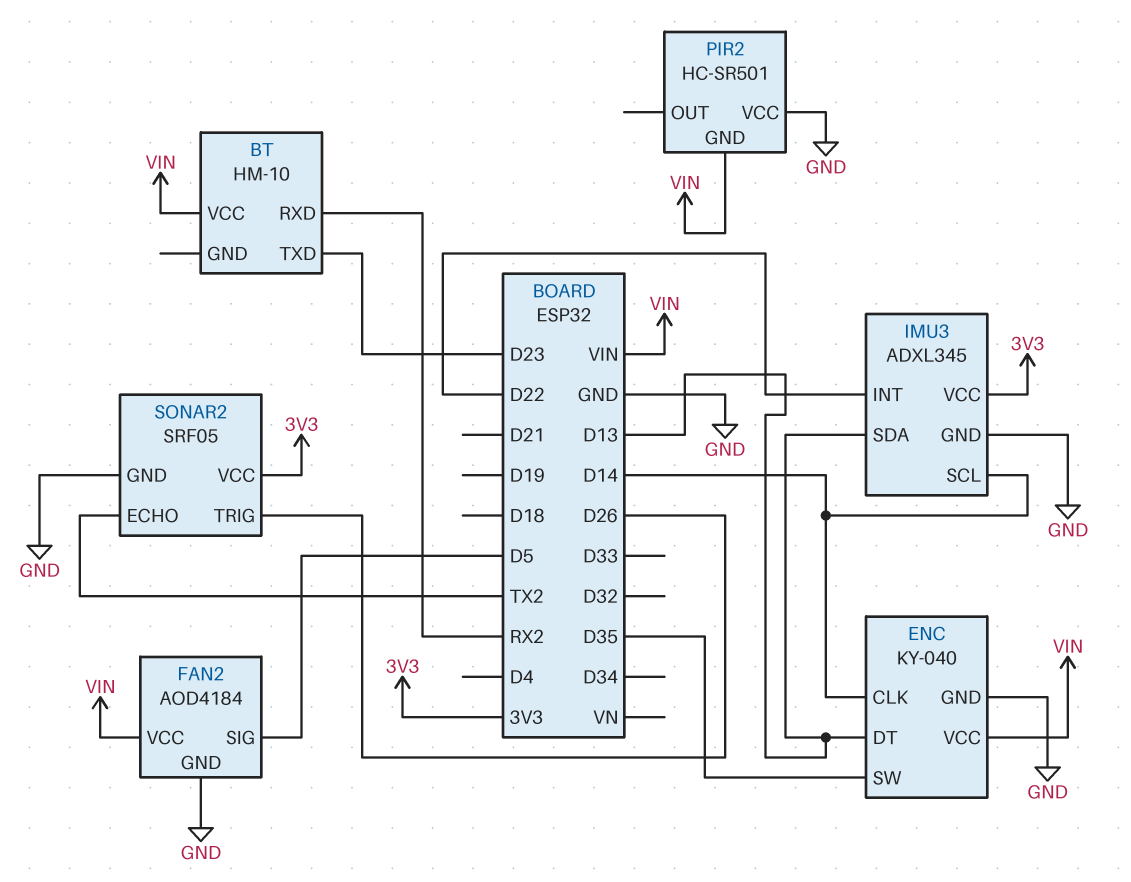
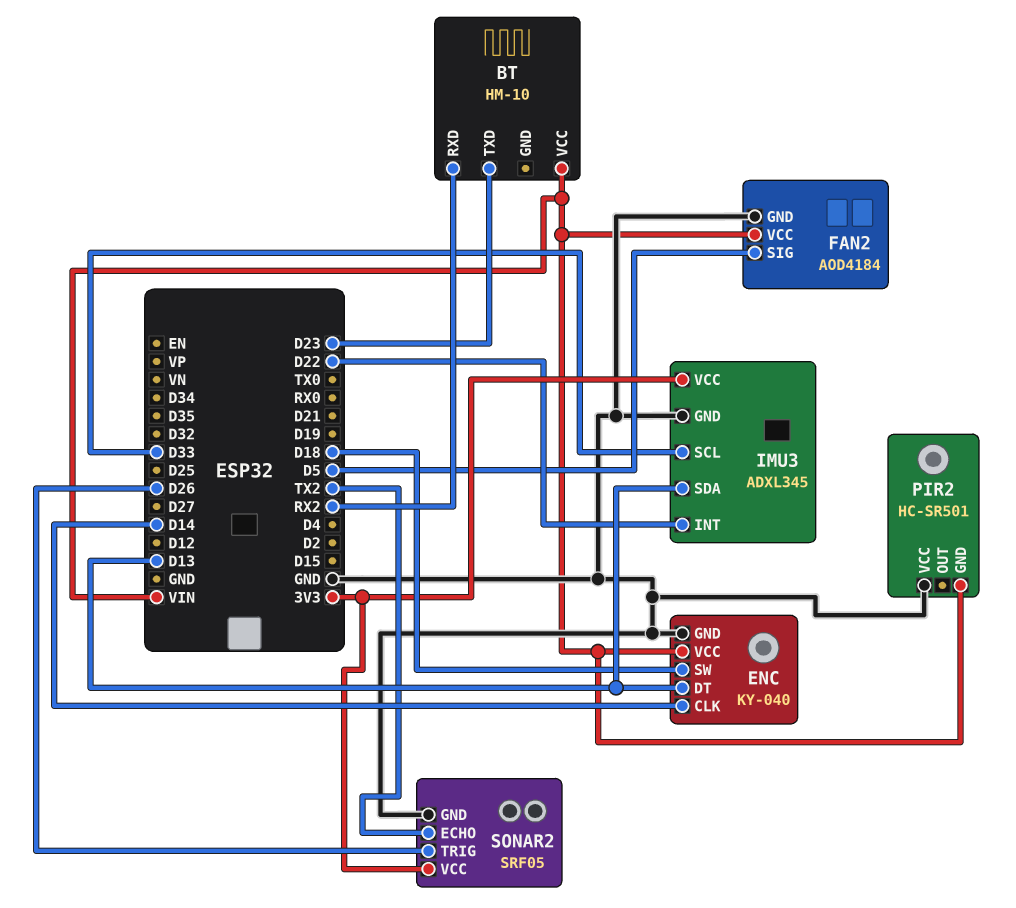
ENC pin SW: D35 -> D18
IMU3 pin SCL: D14 -> D33

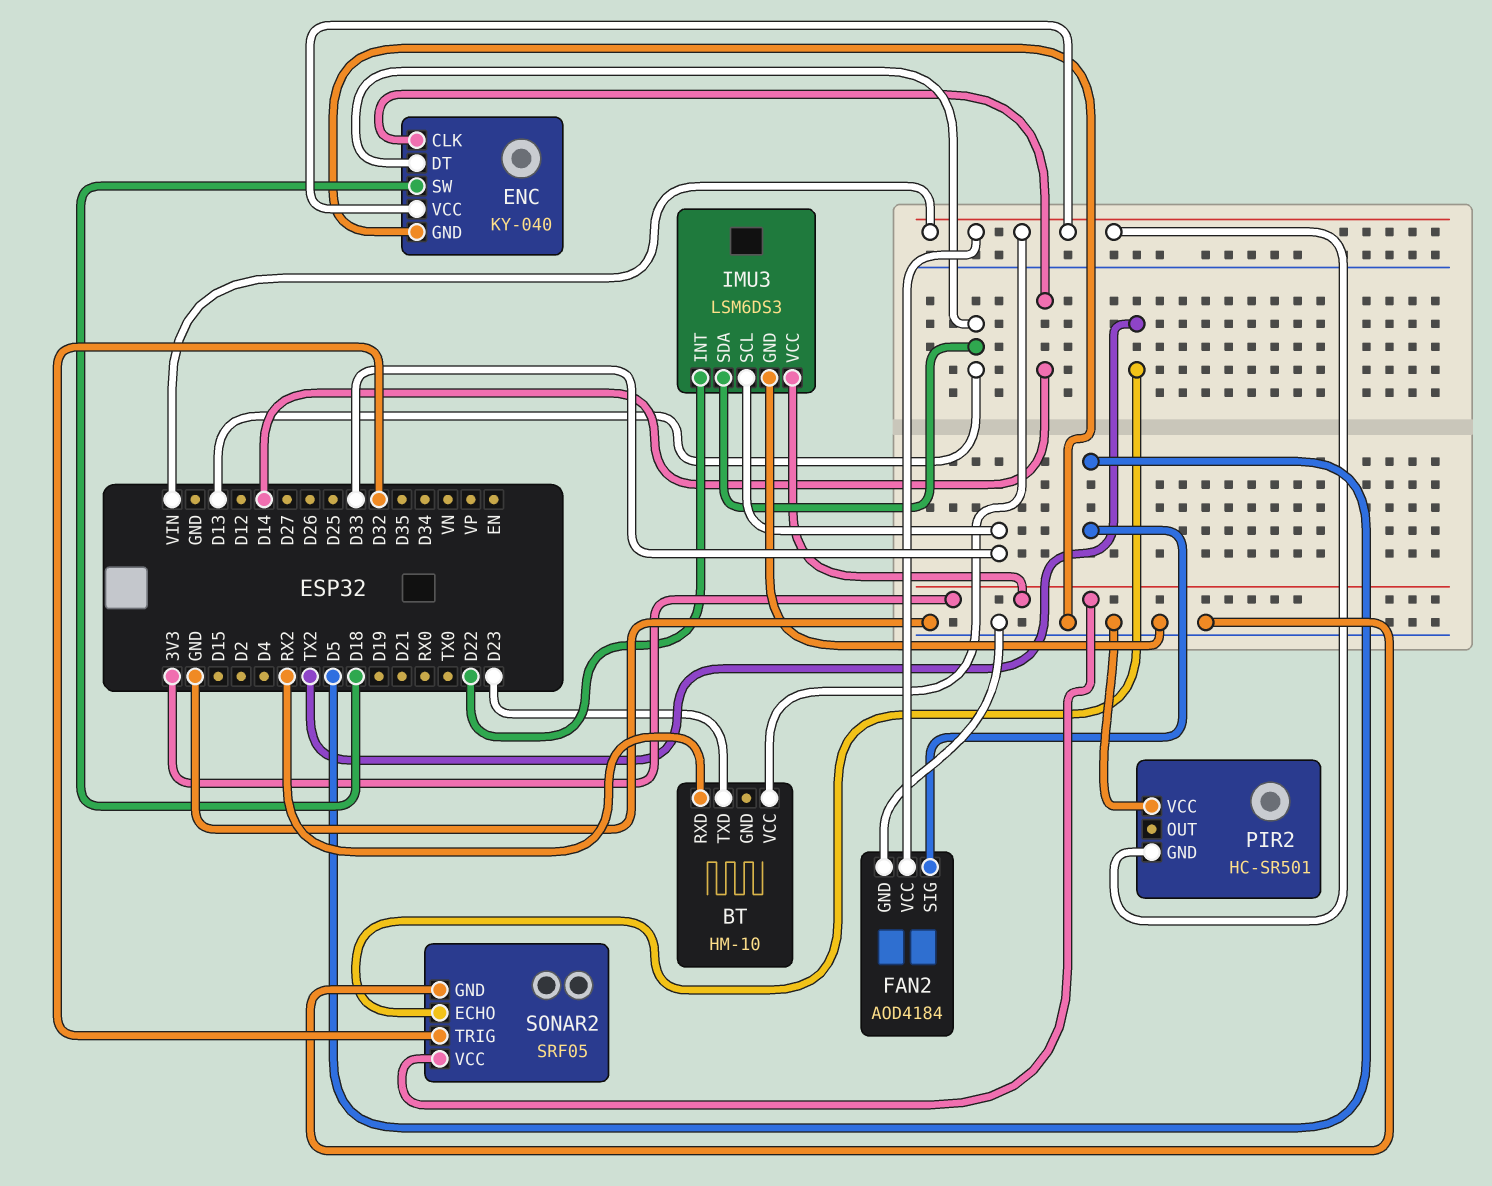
IMU3: ADXL345 -> LSM6DS3
SONAR2 pin TRIG: D26 -> D32

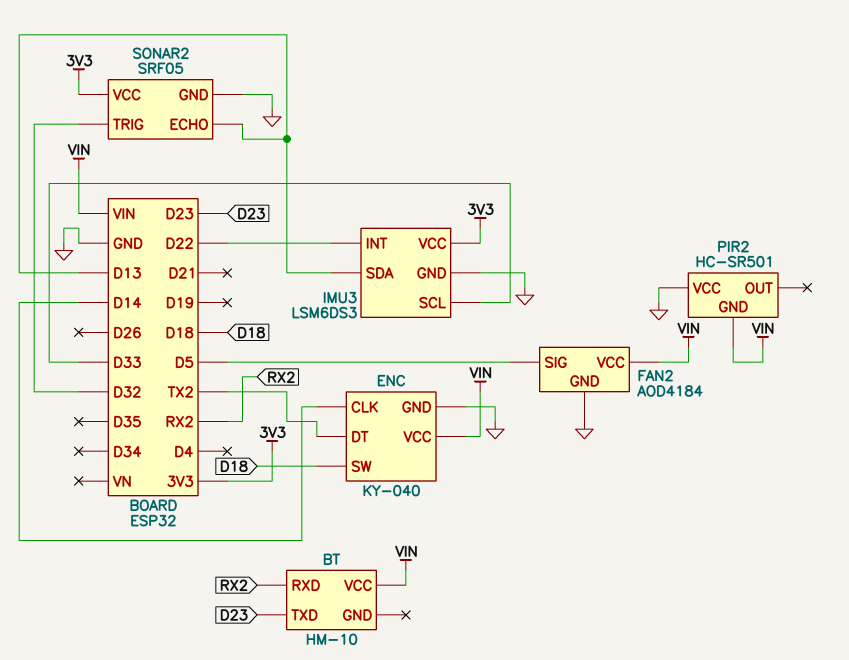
ENC pin DT: D13 -> TX2
SONAR2 pin ECHO: TX2 -> D13

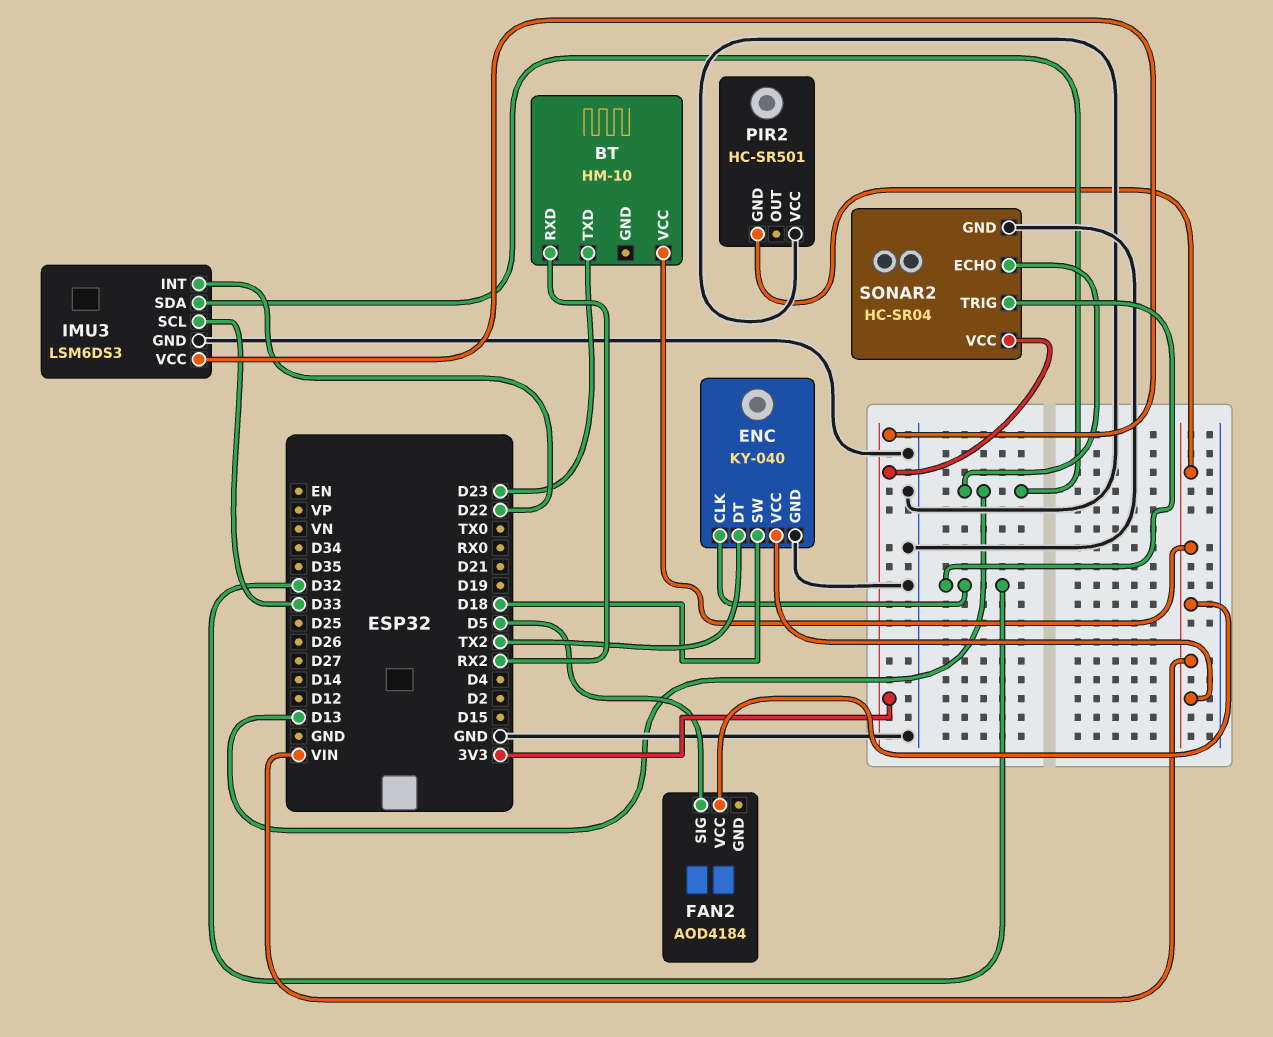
ENC pin CLK: D14 -> D32
FAN2 pin GND: GND -> none
SONAR2: SRF05 -> HC-SR04

